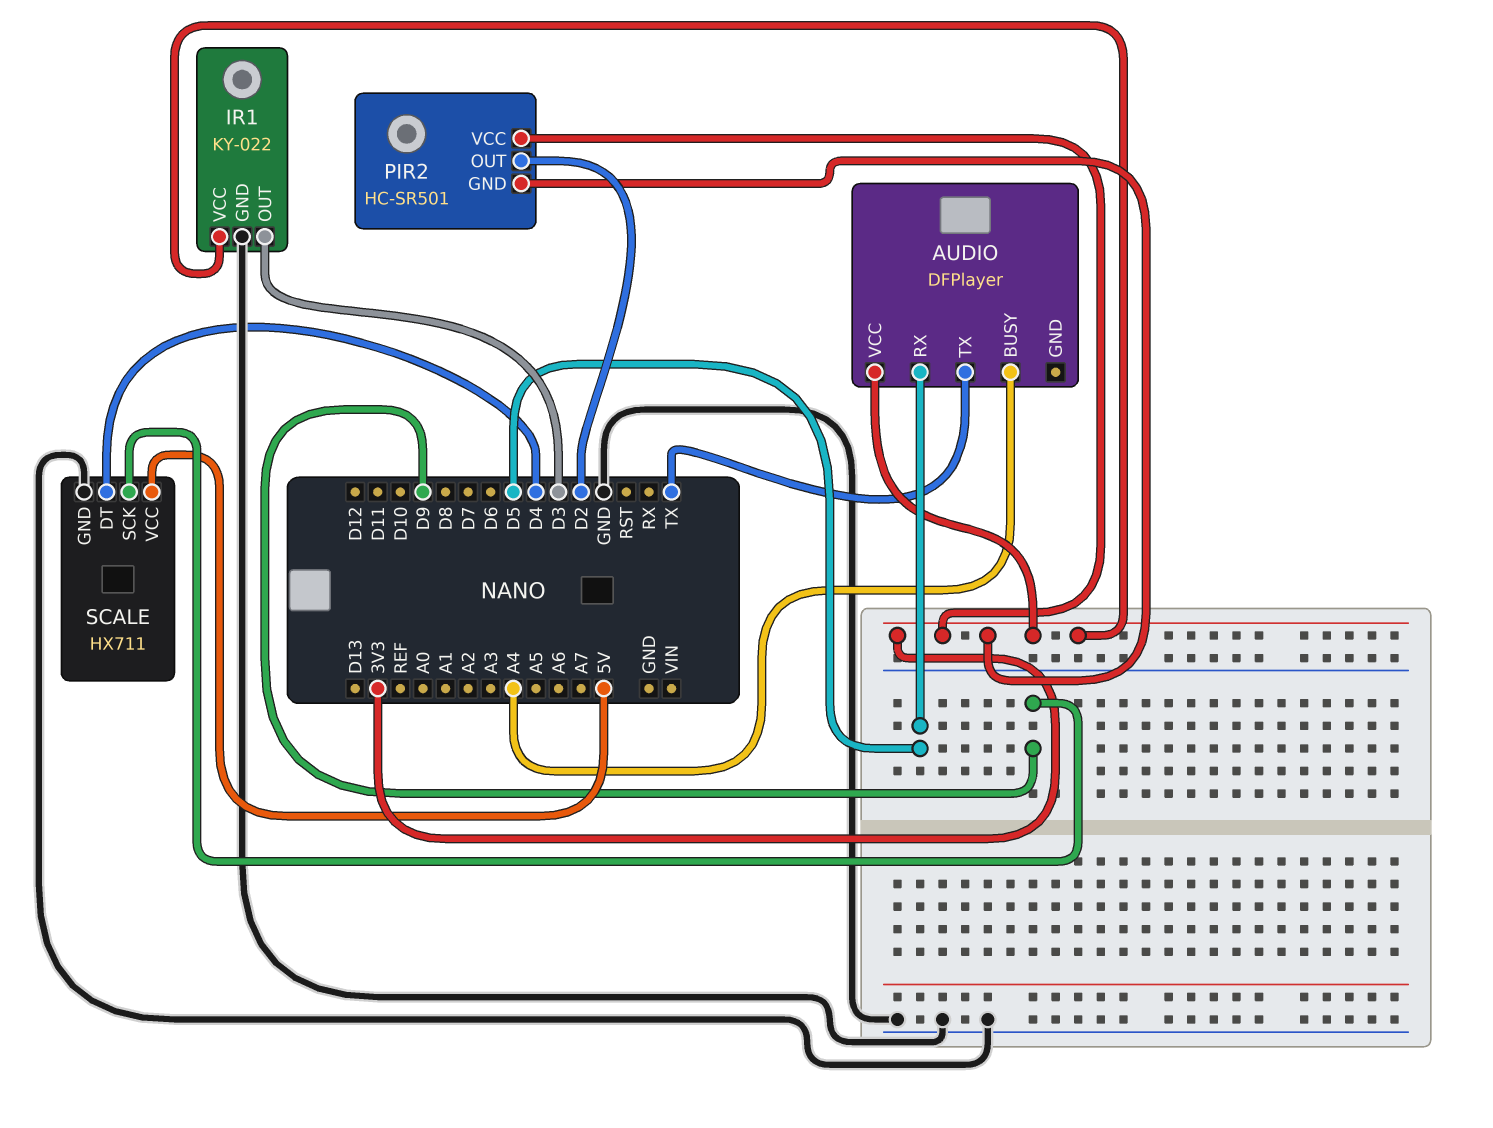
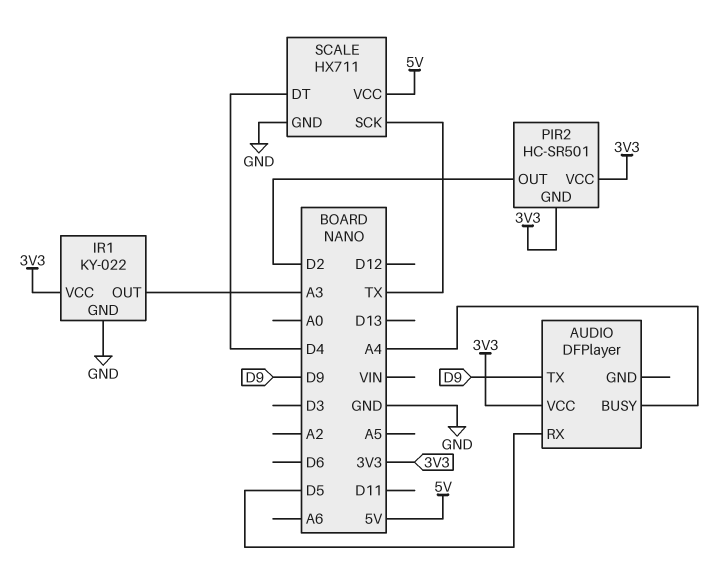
AUDIO pin TX: TX -> D9
IR1 pin OUT: D3 -> A3
SCALE pin SCK: D9 -> TX

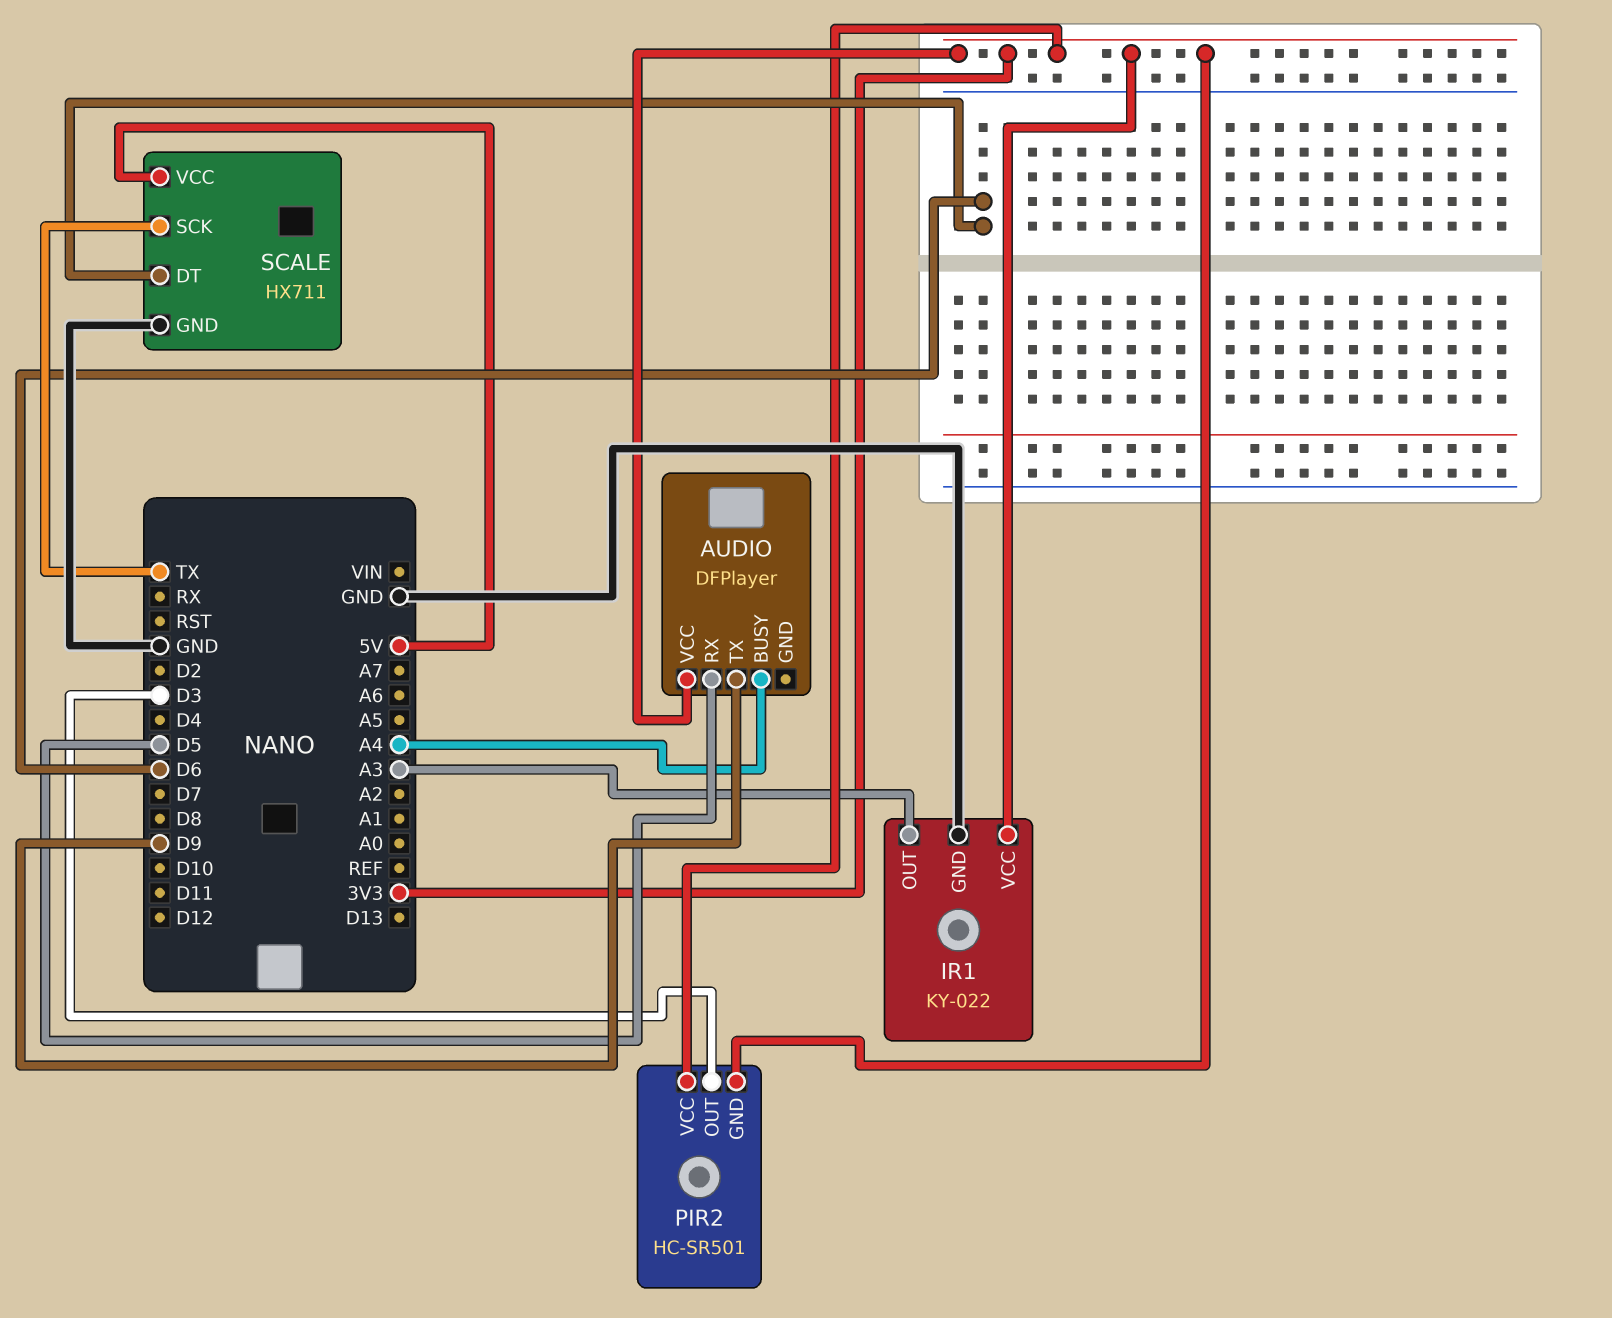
PIR2 pin OUT: D2 -> D3
SCALE pin DT: D4 -> D6

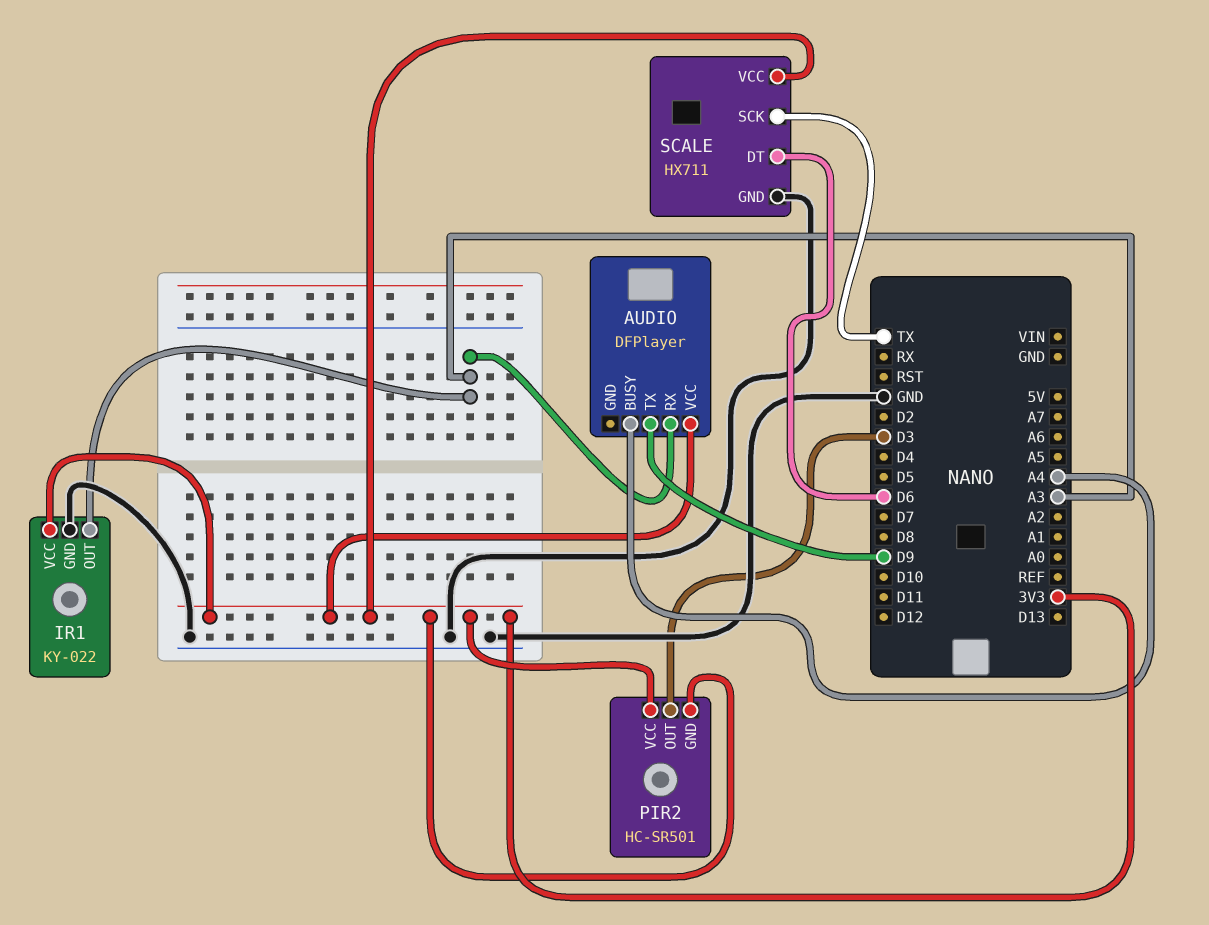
AUDIO pin RX: D5 -> A3
SCALE pin VCC: 5V -> 3V3

